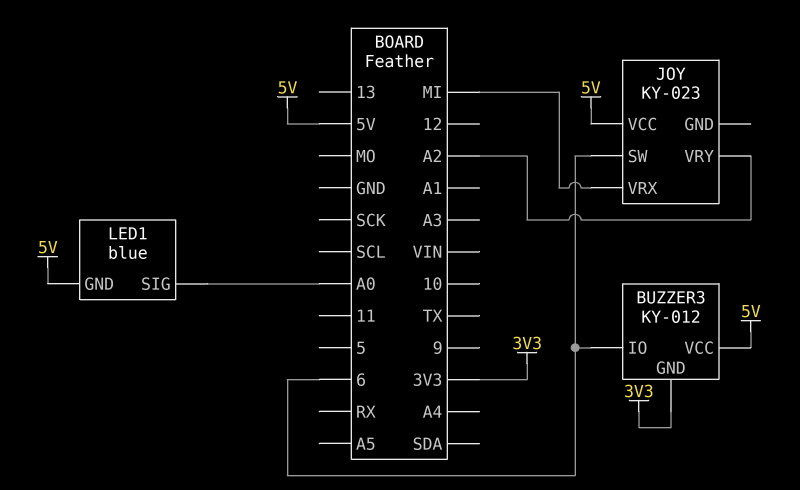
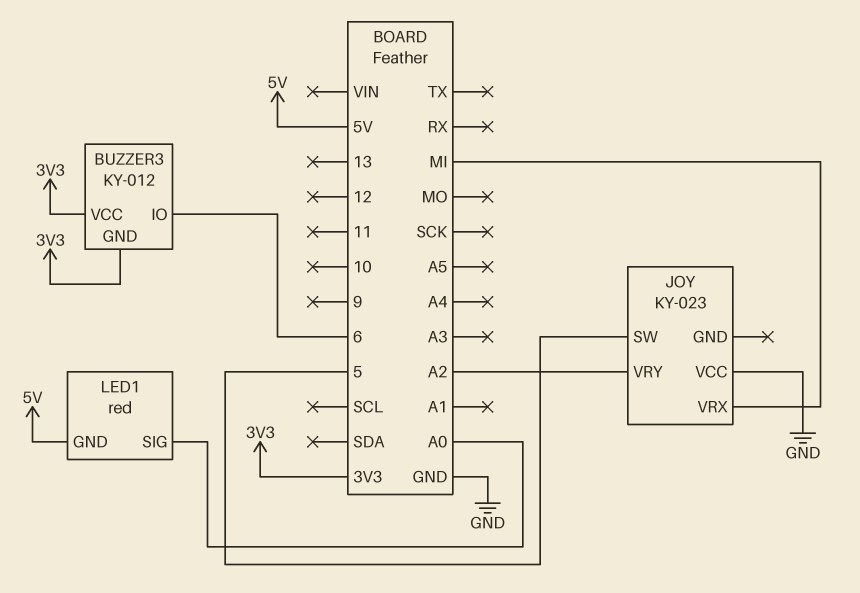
BUZZER3 pin VCC: 5V -> 3V3
JOY pin SW: 6 -> 5
JOY pin VCC: 5V -> GND
LED1: blue -> red

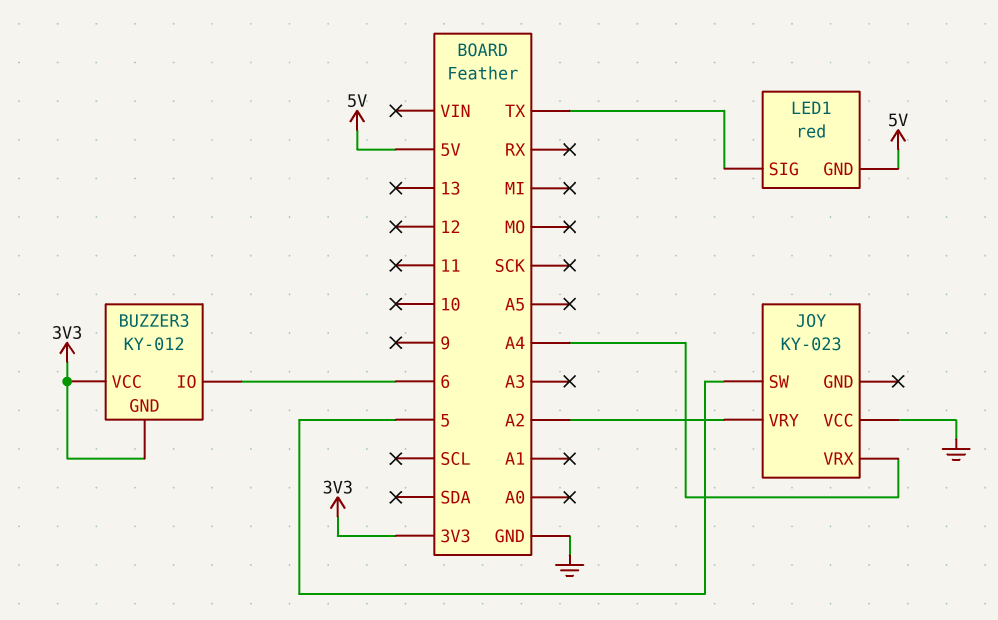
JOY pin VRX: MI -> A4
LED1 pin SIG: A0 -> TX

